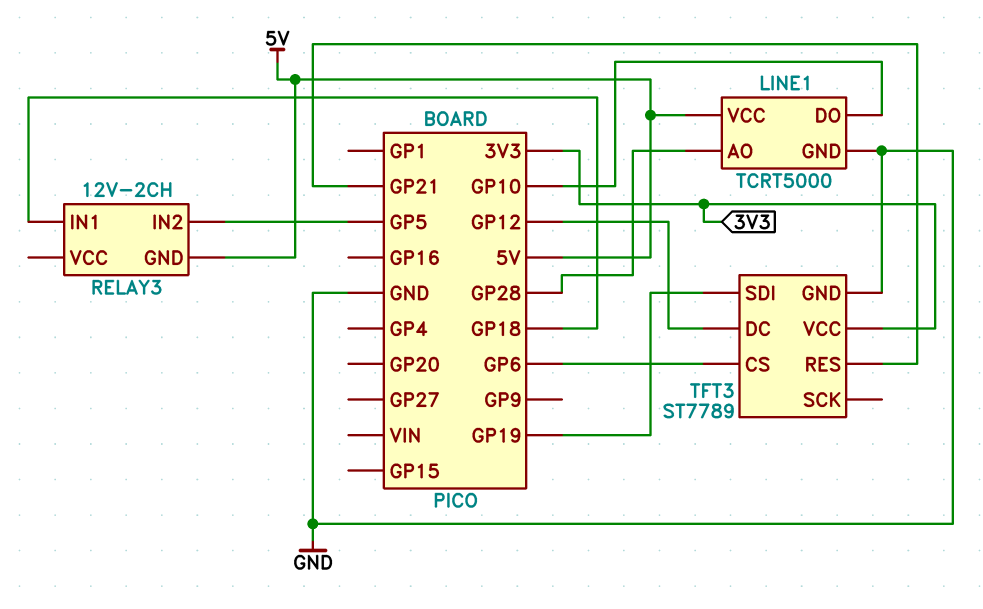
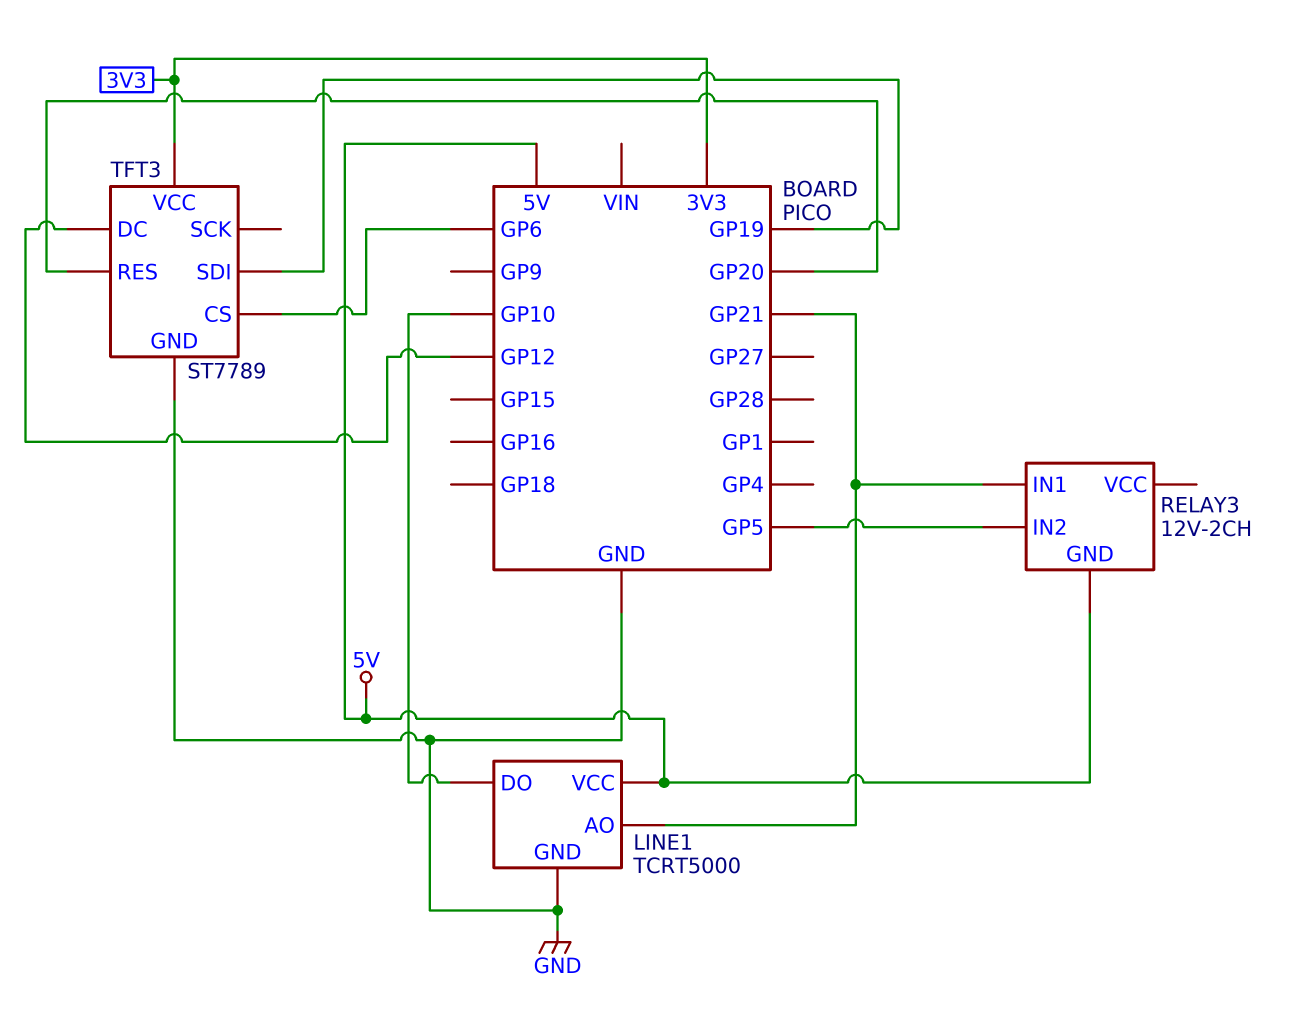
LINE1 pin AO: GP28 -> GP21
RELAY3 pin IN1: GP18 -> GP21
TFT3 pin RES: GP21 -> GP20

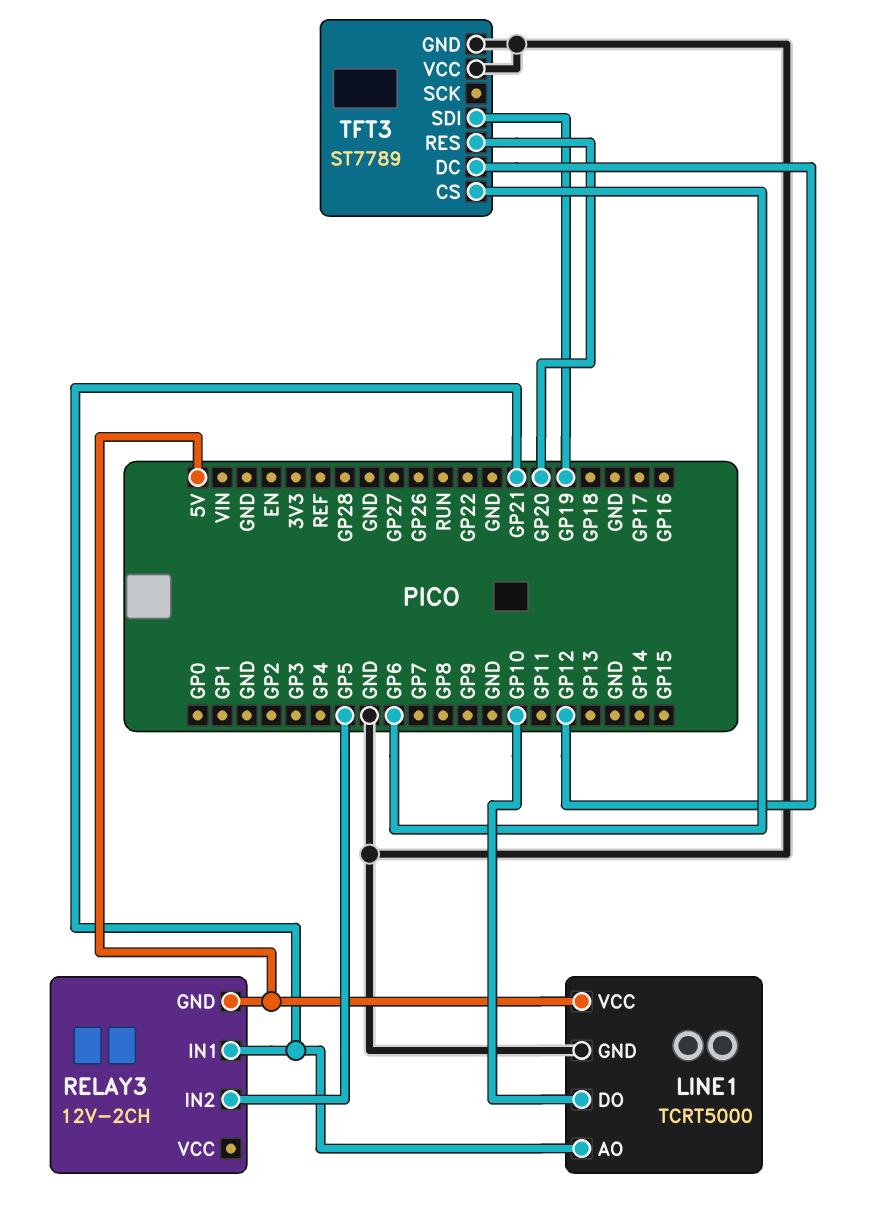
TFT3 pin VCC: 3V3 -> GND

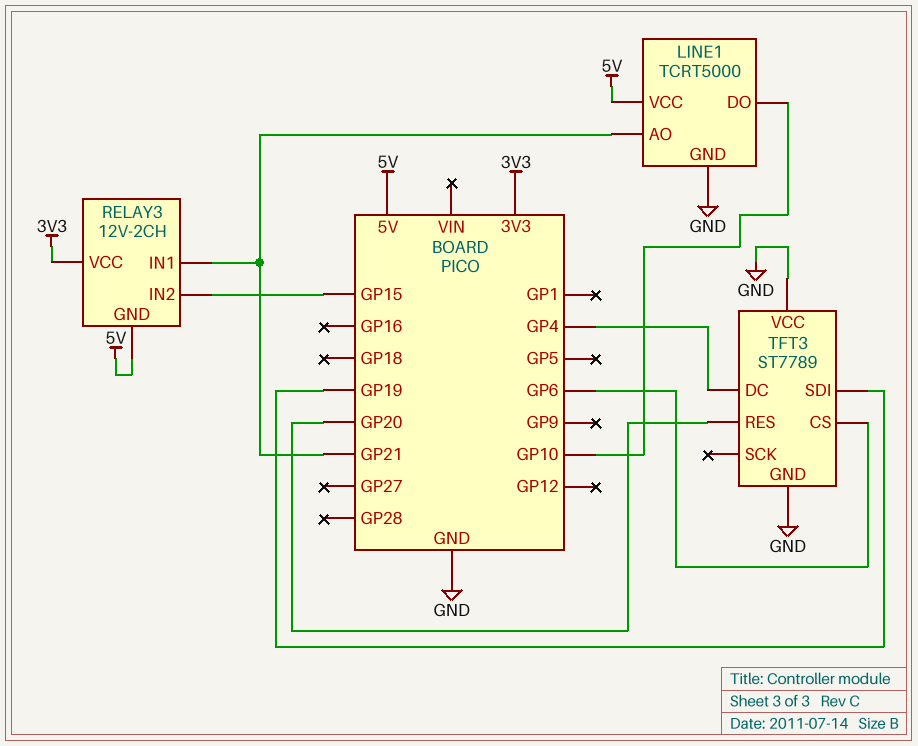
RELAY3 pin IN2: GP5 -> GP15
RELAY3 pin VCC: none -> 3V3
TFT3 pin DC: GP12 -> GP4

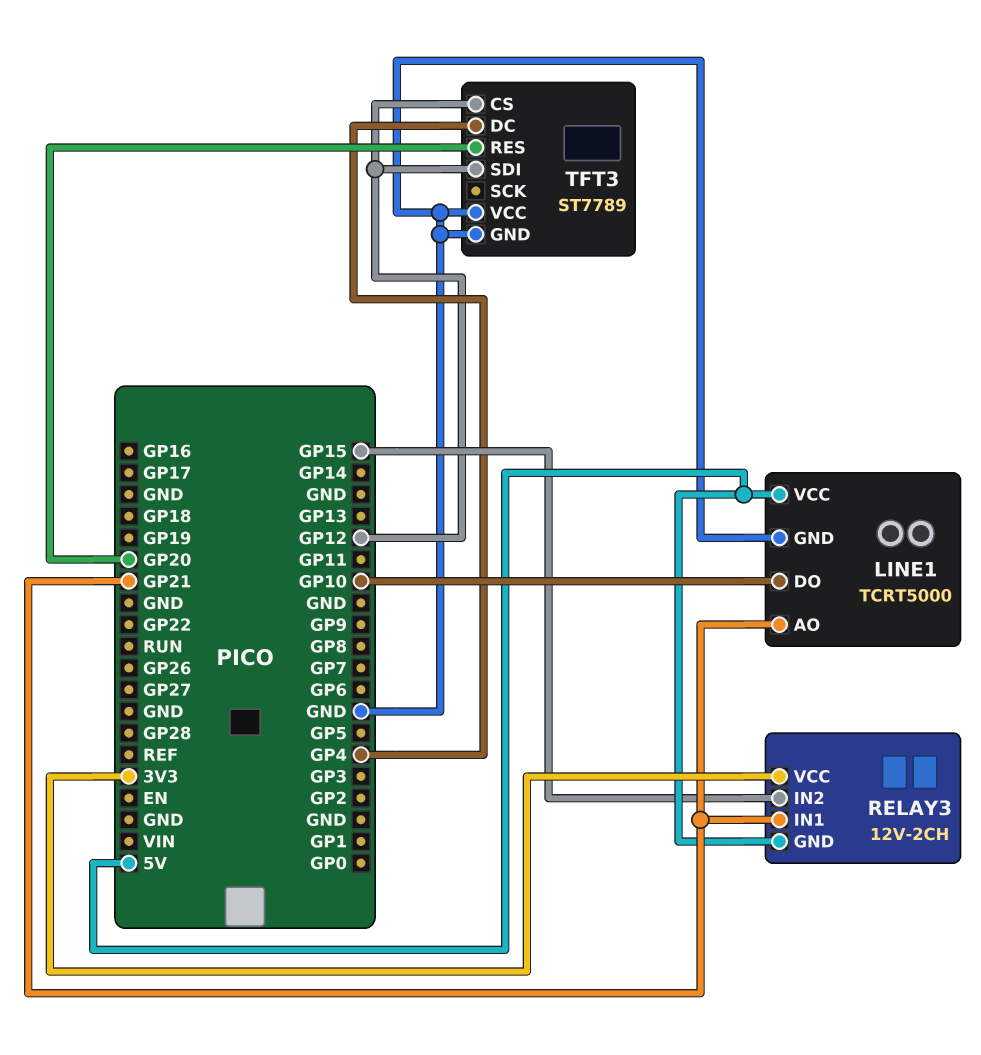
TFT3 pin CS: GP6 -> GP12
TFT3 pin SDI: GP19 -> GP12

